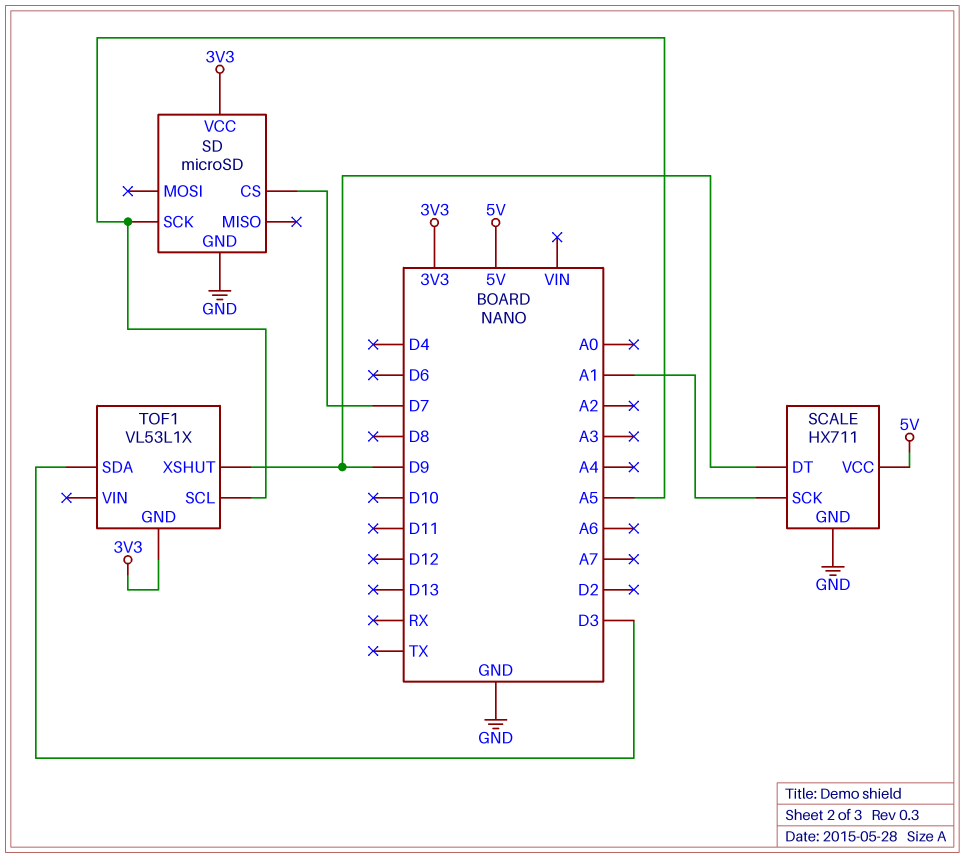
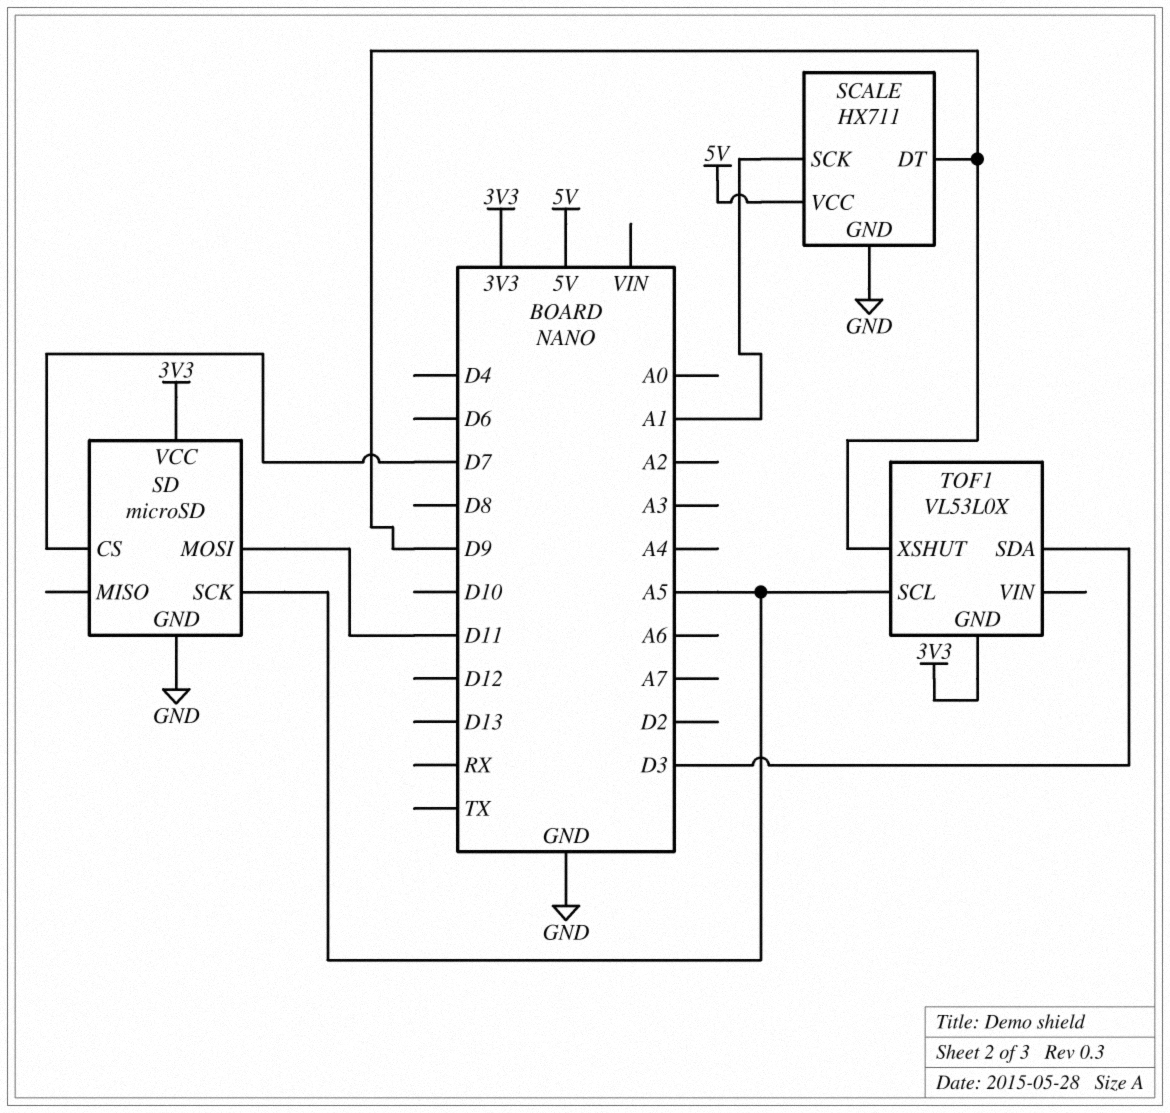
SD pin MOSI: none -> D11
TOF1: VL53L1X -> VL53L0X

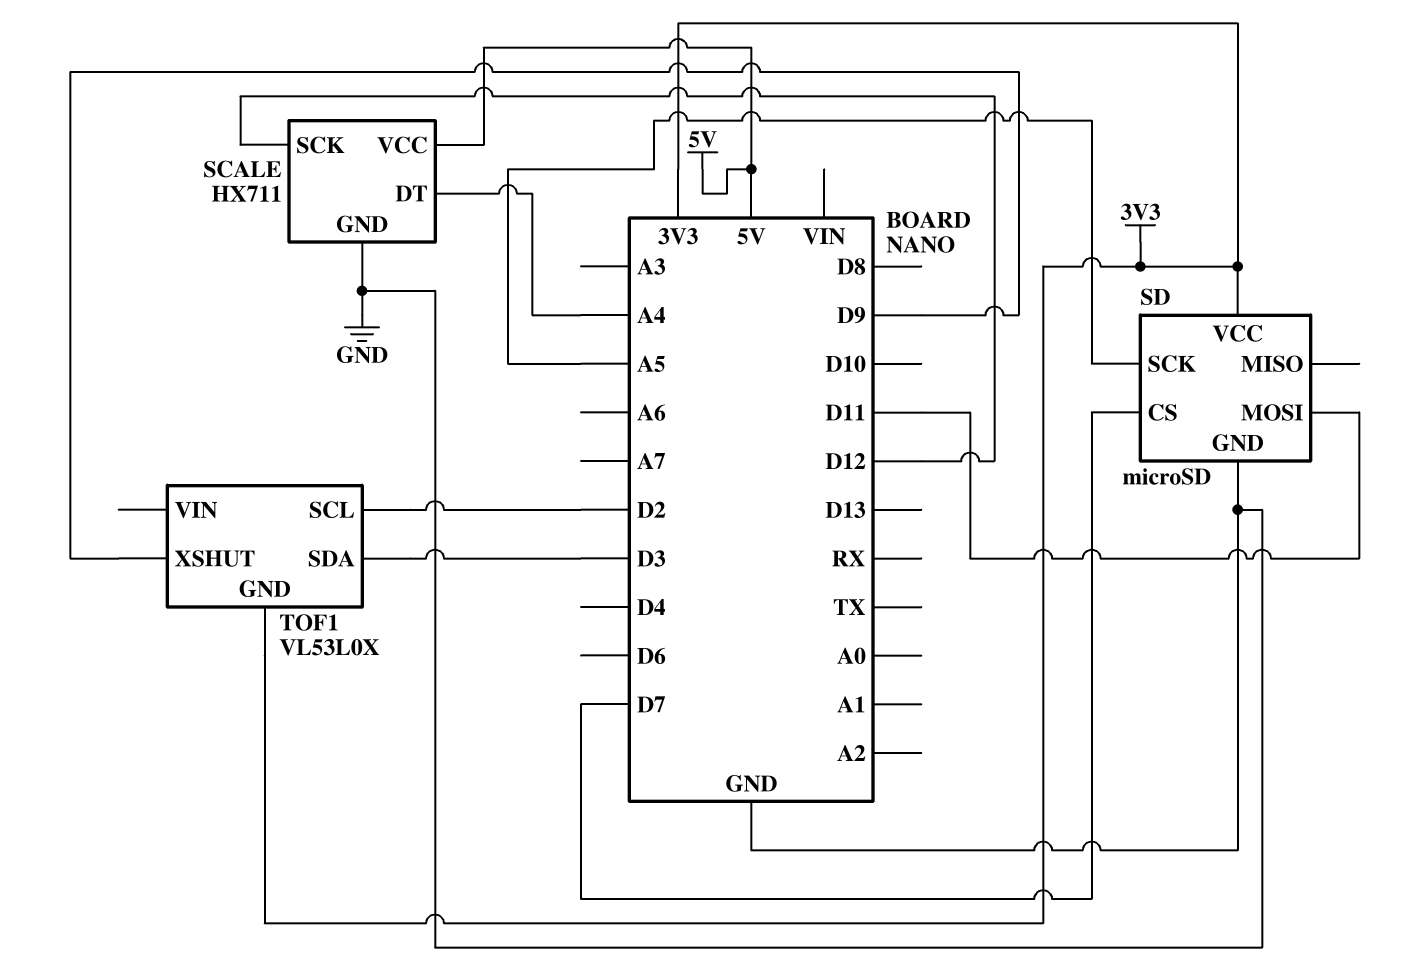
SCALE pin DT: D9 -> A4
SCALE pin SCK: A1 -> D12
TOF1 pin SCL: A5 -> D2

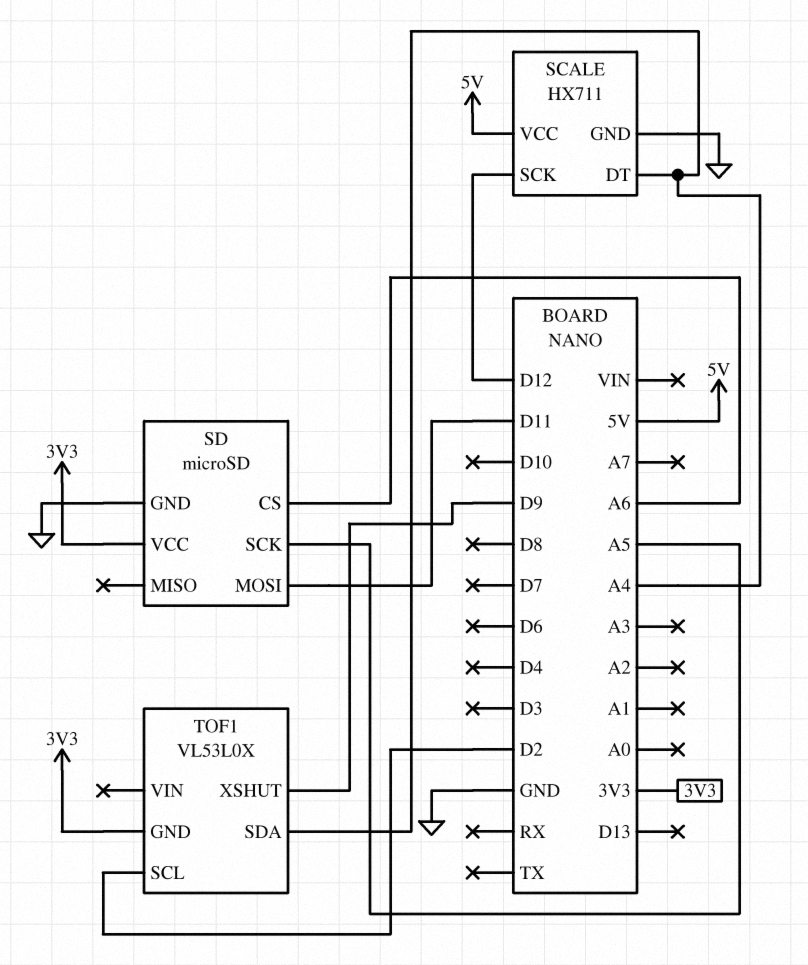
SD pin CS: D7 -> A6
TOF1 pin SDA: D3 -> A4

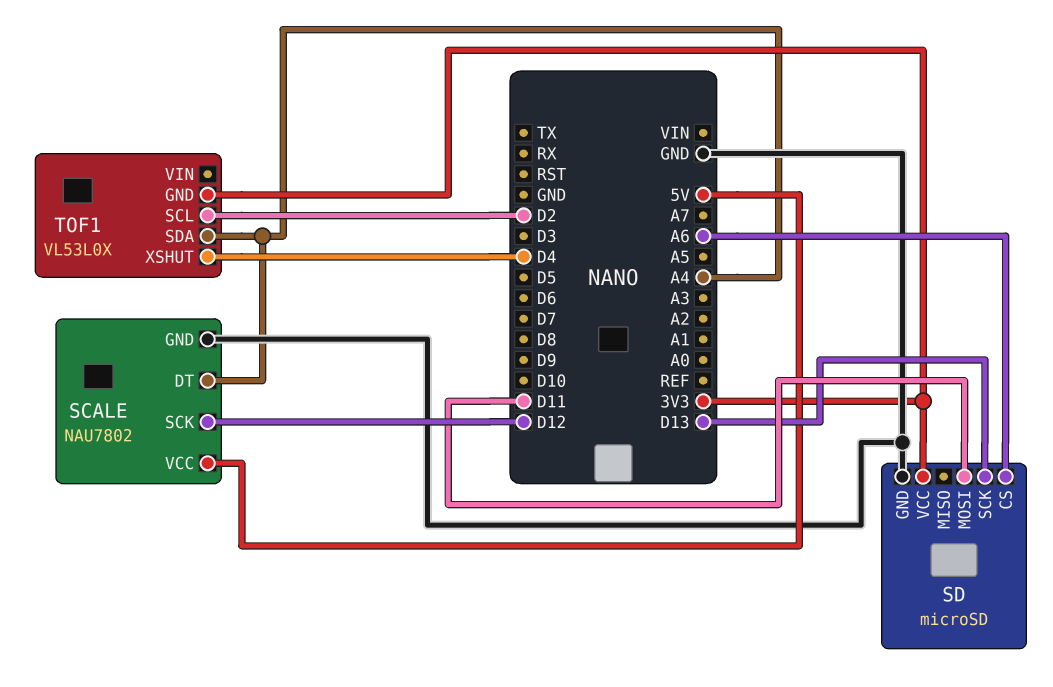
SCALE: HX711 -> NAU7802
SD pin SCK: A5 -> D13
TOF1 pin XSHUT: D9 -> D4

